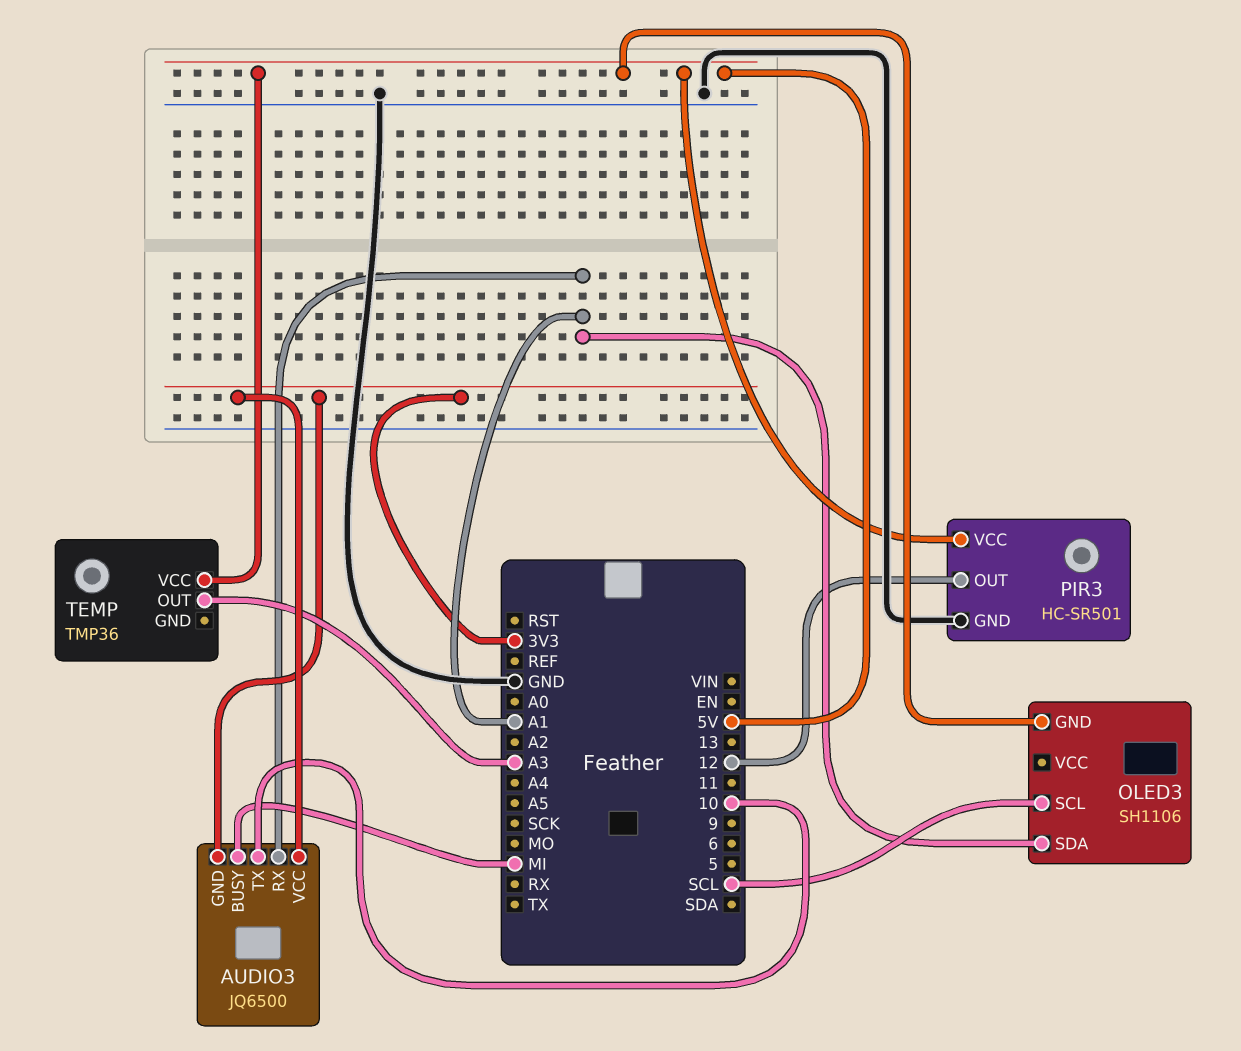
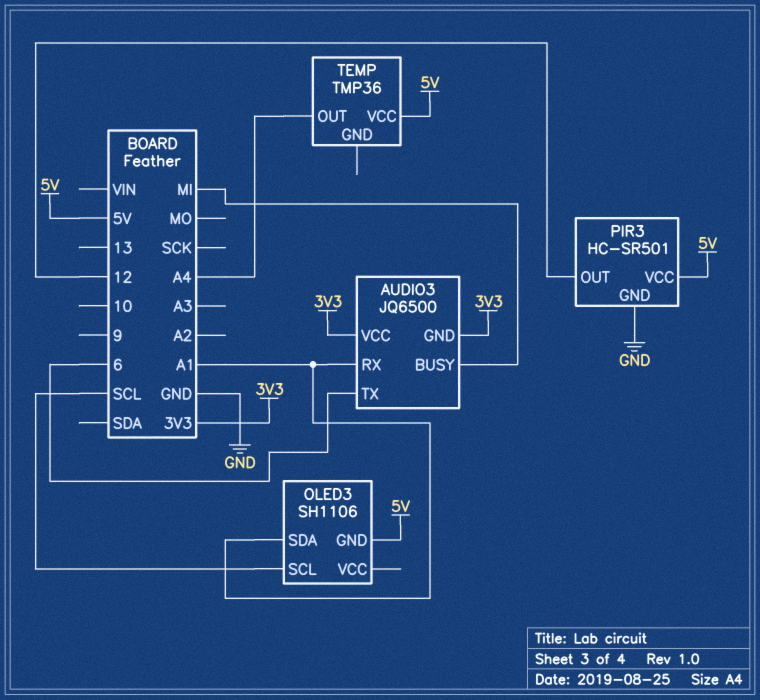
AUDIO3 pin TX: 10 -> 6
TEMP pin OUT: A3 -> A4

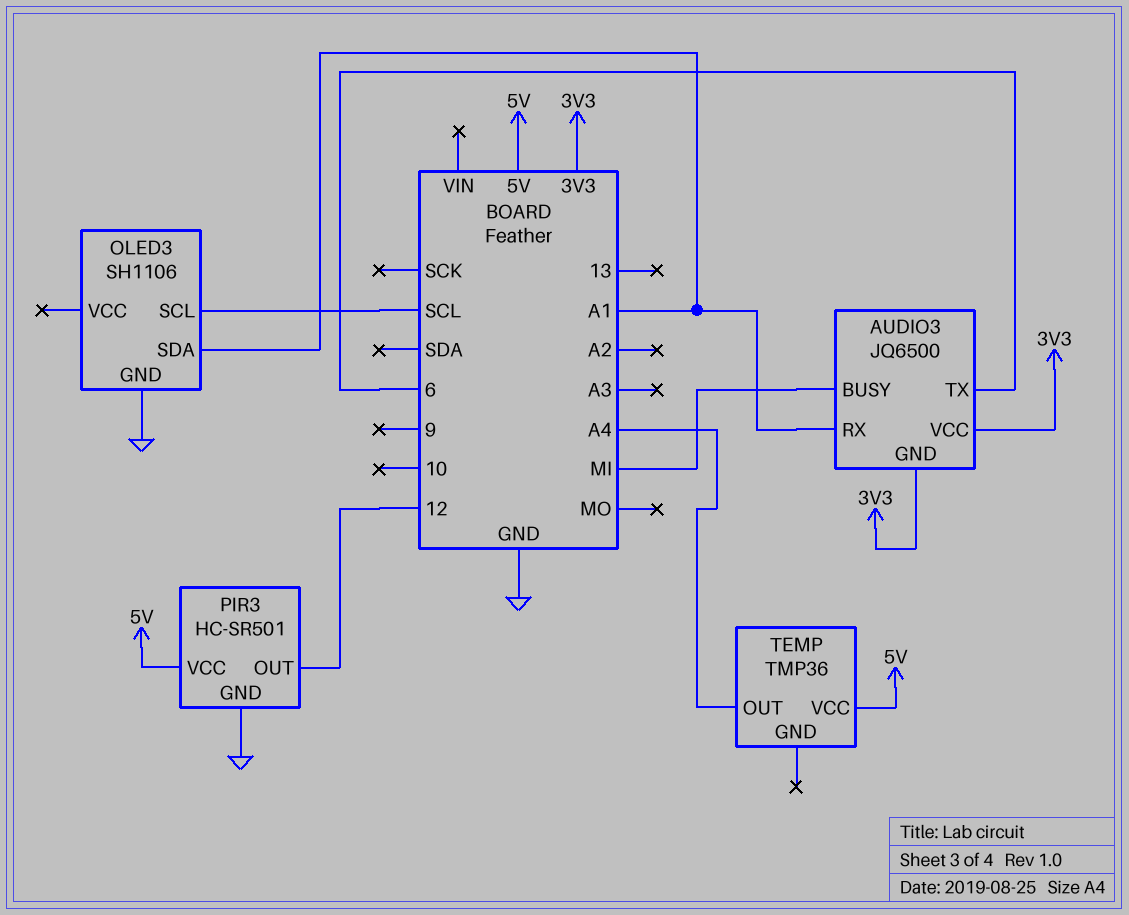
OLED3 pin GND: 5V -> GND

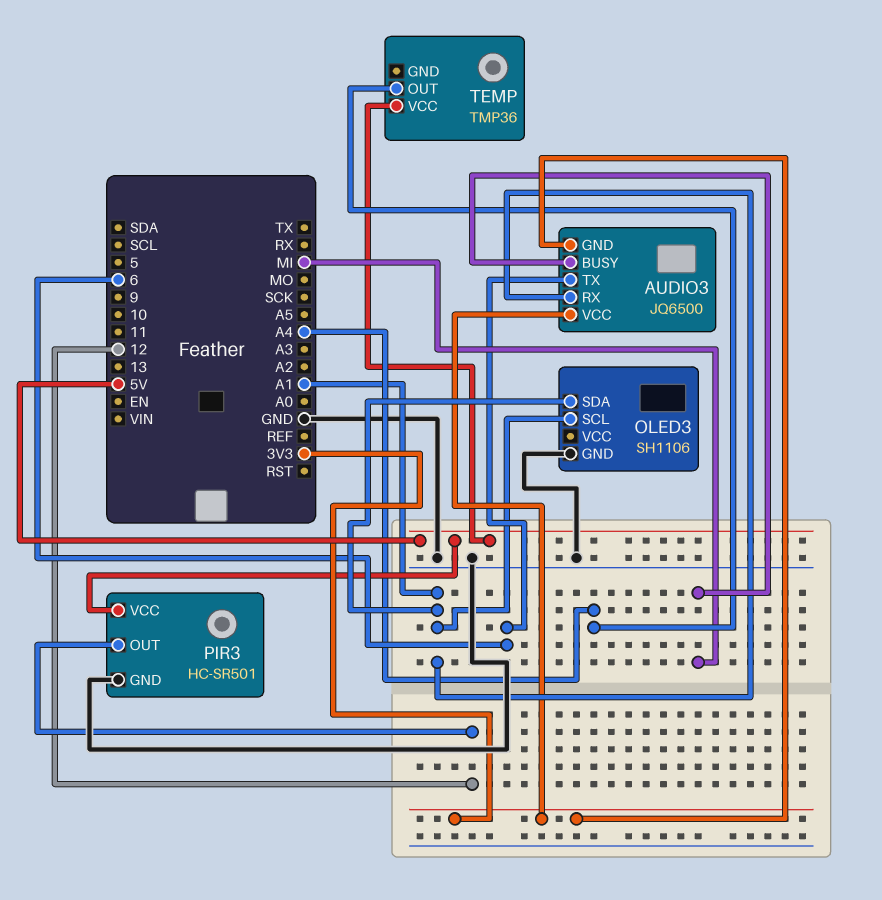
OLED3 pin SCL: SCL -> A1

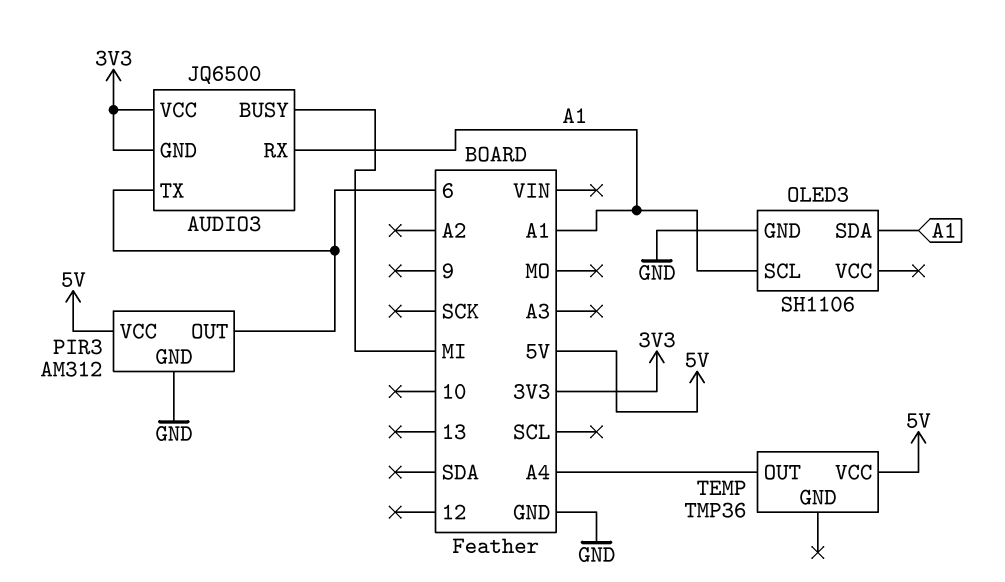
PIR3: HC-SR501 -> AM312
PIR3 pin OUT: 12 -> 6

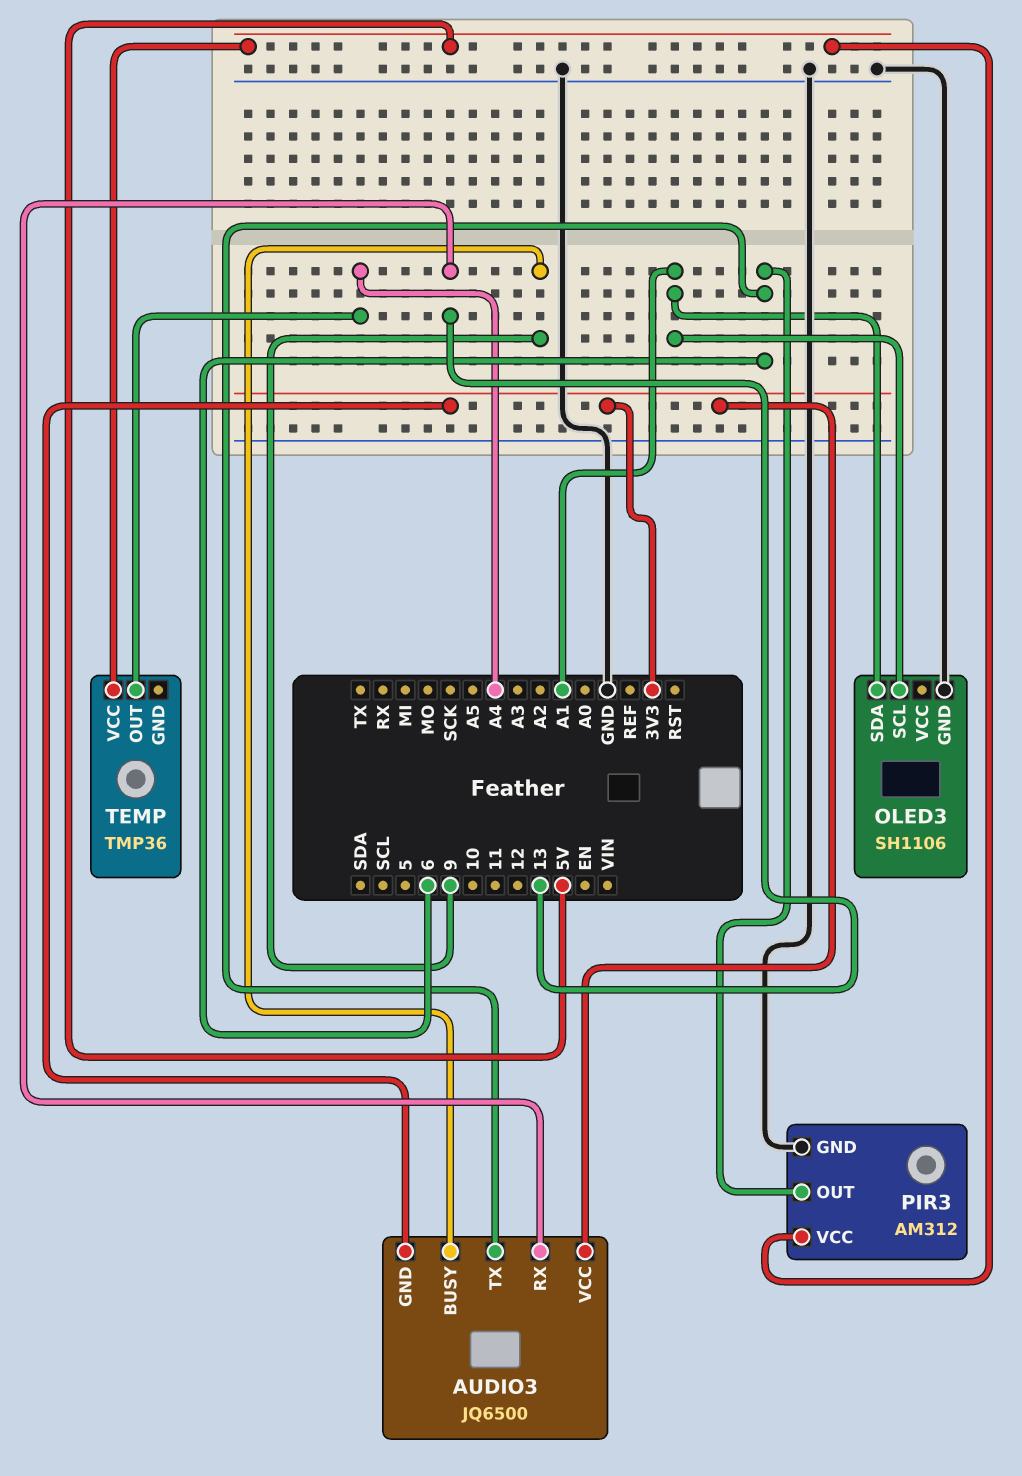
AUDIO3 pin BUSY: MI -> 9
AUDIO3 pin RX: A1 -> 13

